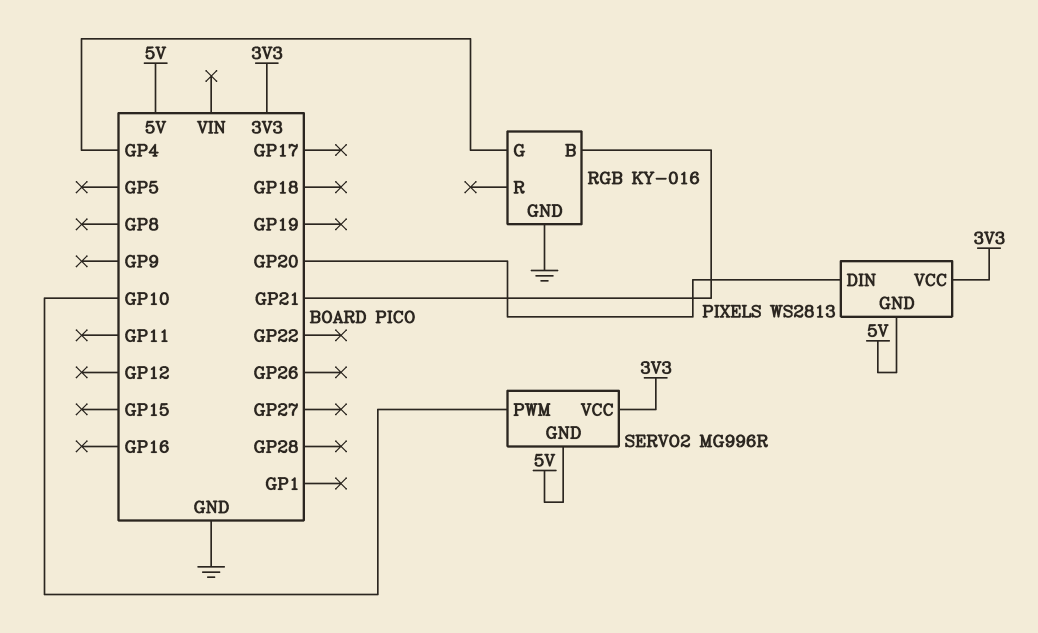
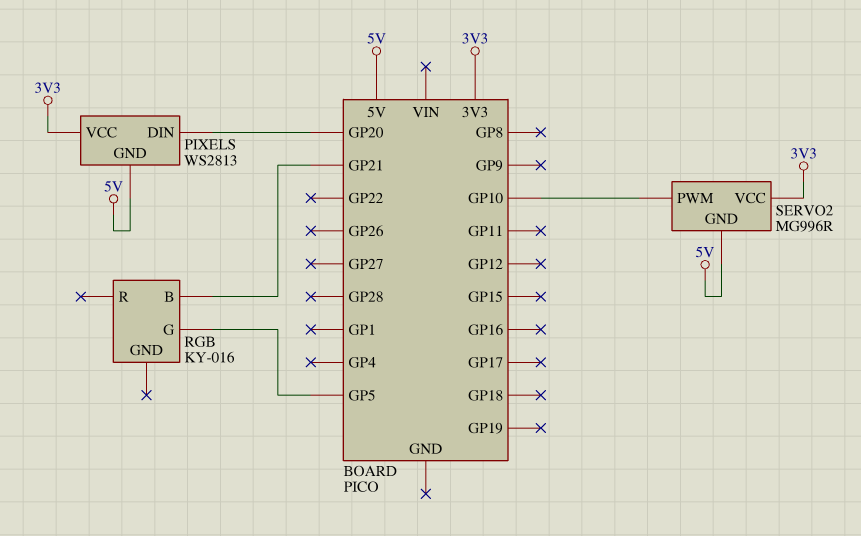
RGB pin G: GP4 -> GP5
RGB pin GND: GND -> none

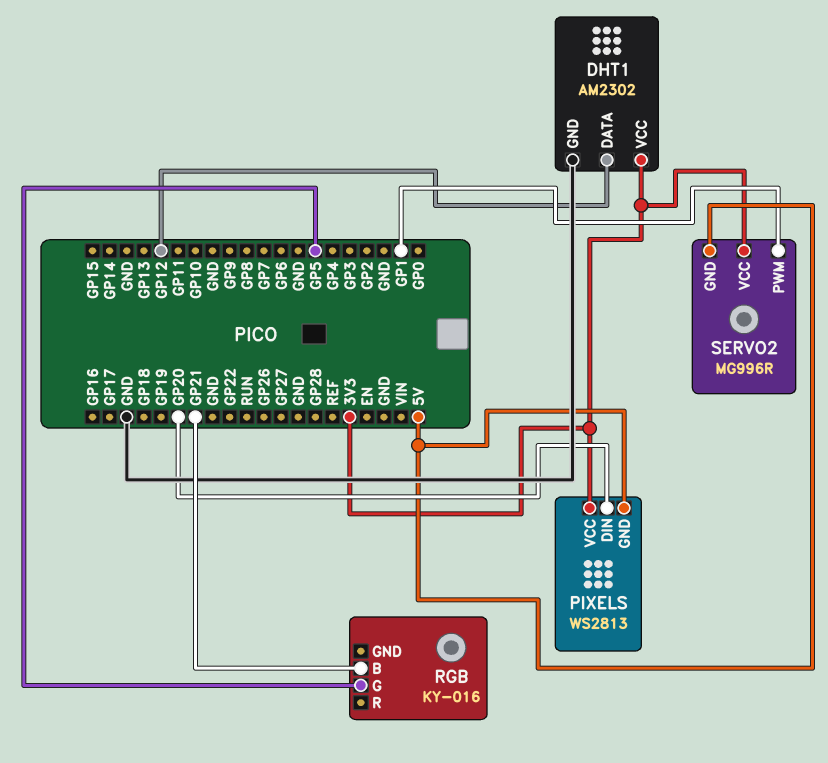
DHT1: none -> AM2302
DHT1 pin DATA: none -> GP12
DHT1 pin GND: none -> GND
DHT1 pin VCC: none -> 3V3
SERVO2 pin PWM: GP10 -> GP1

